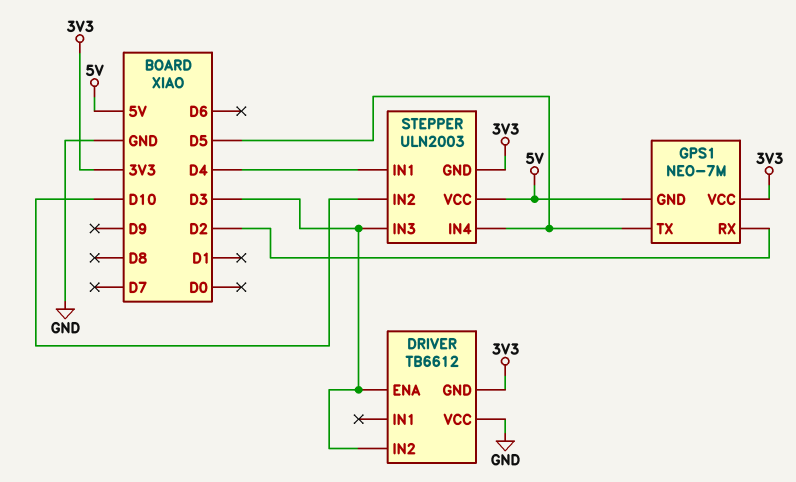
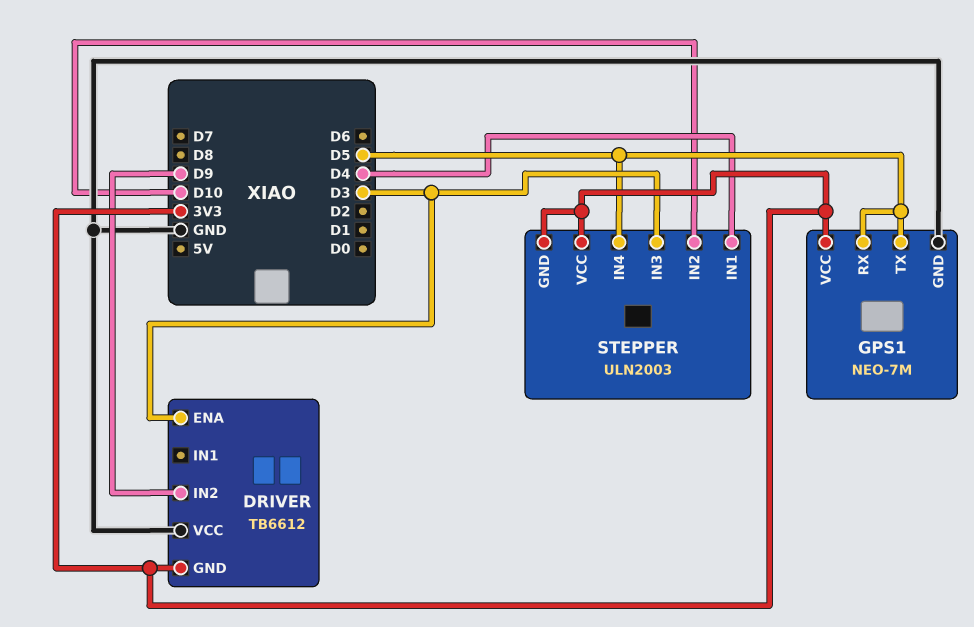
DRIVER pin IN2: D3 -> D9
GPS1 pin GND: 5V -> GND
GPS1 pin RX: D2 -> D5
STEPPER pin VCC: 5V -> 3V3

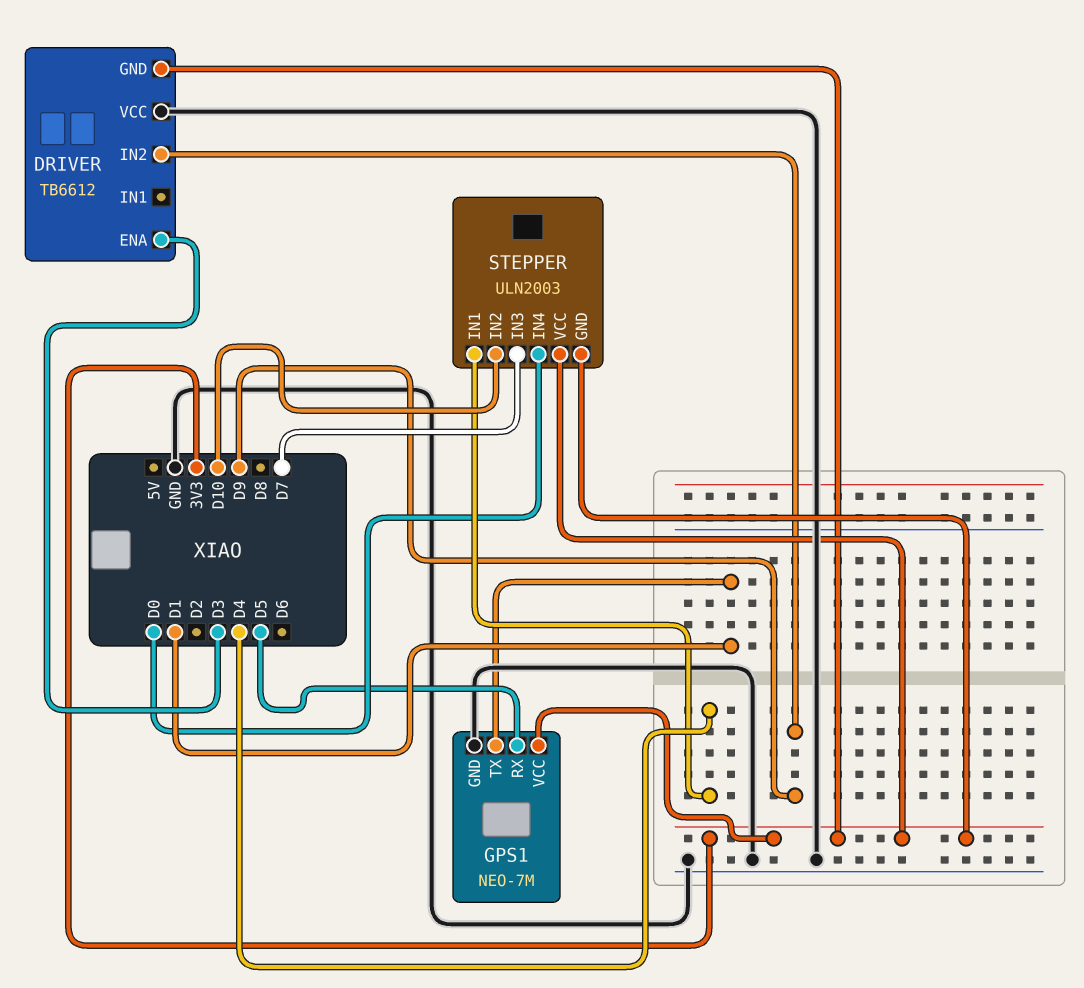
GPS1 pin TX: D5 -> D1
STEPPER pin IN3: D3 -> D7
STEPPER pin IN4: D5 -> D0

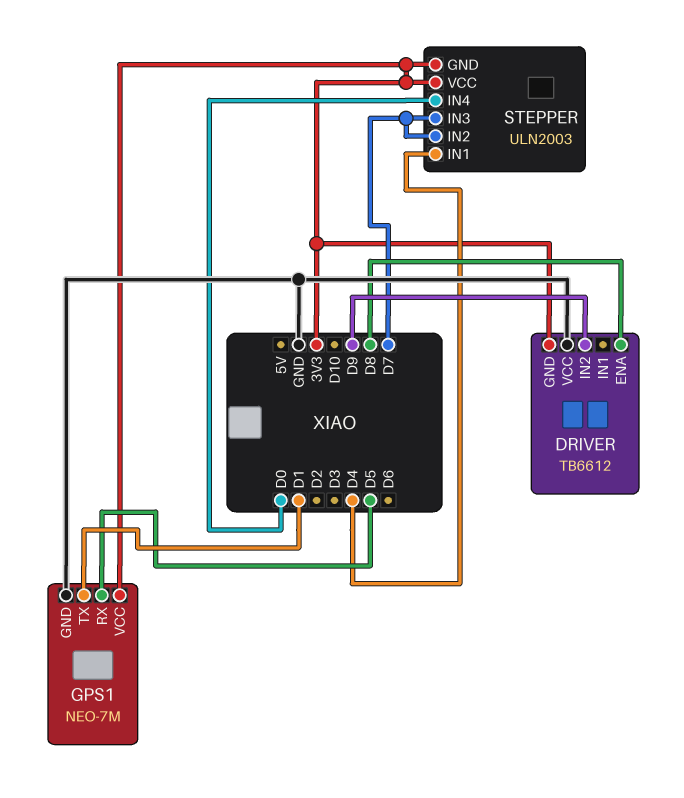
DRIVER pin ENA: D3 -> D8
STEPPER pin IN2: D10 -> D7

